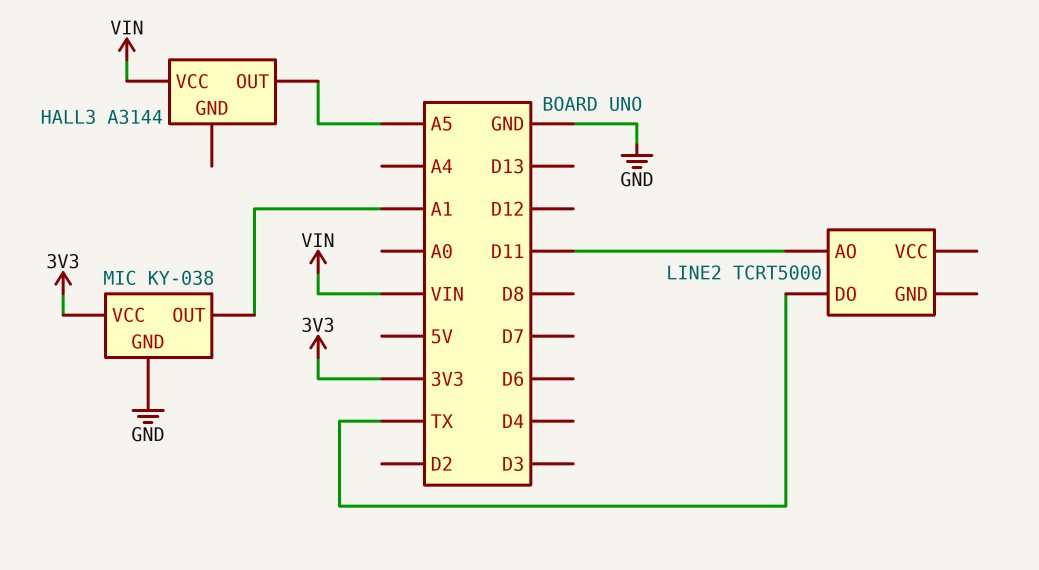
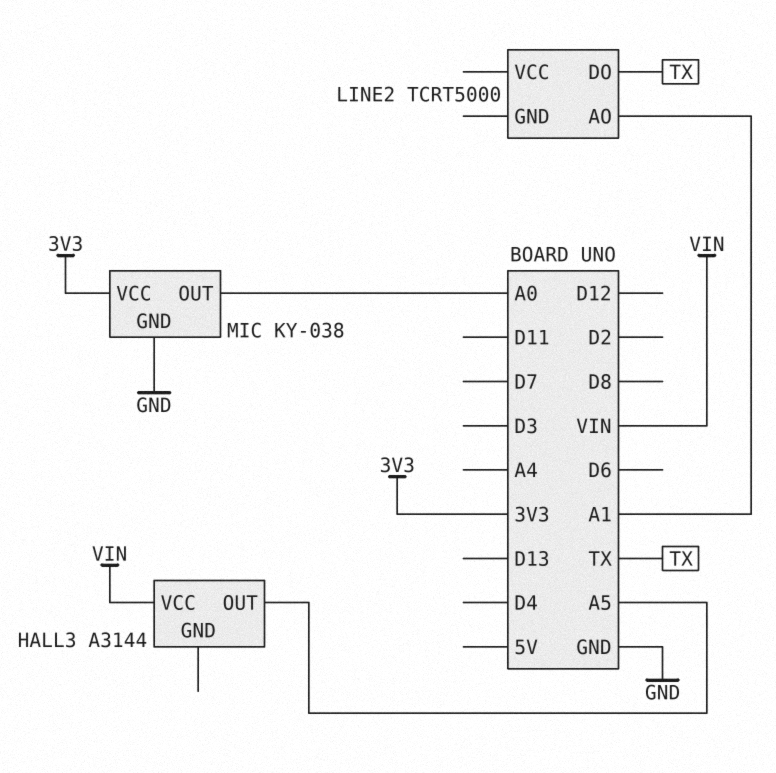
LINE2 pin AO: D11 -> A1
MIC pin OUT: A1 -> A0

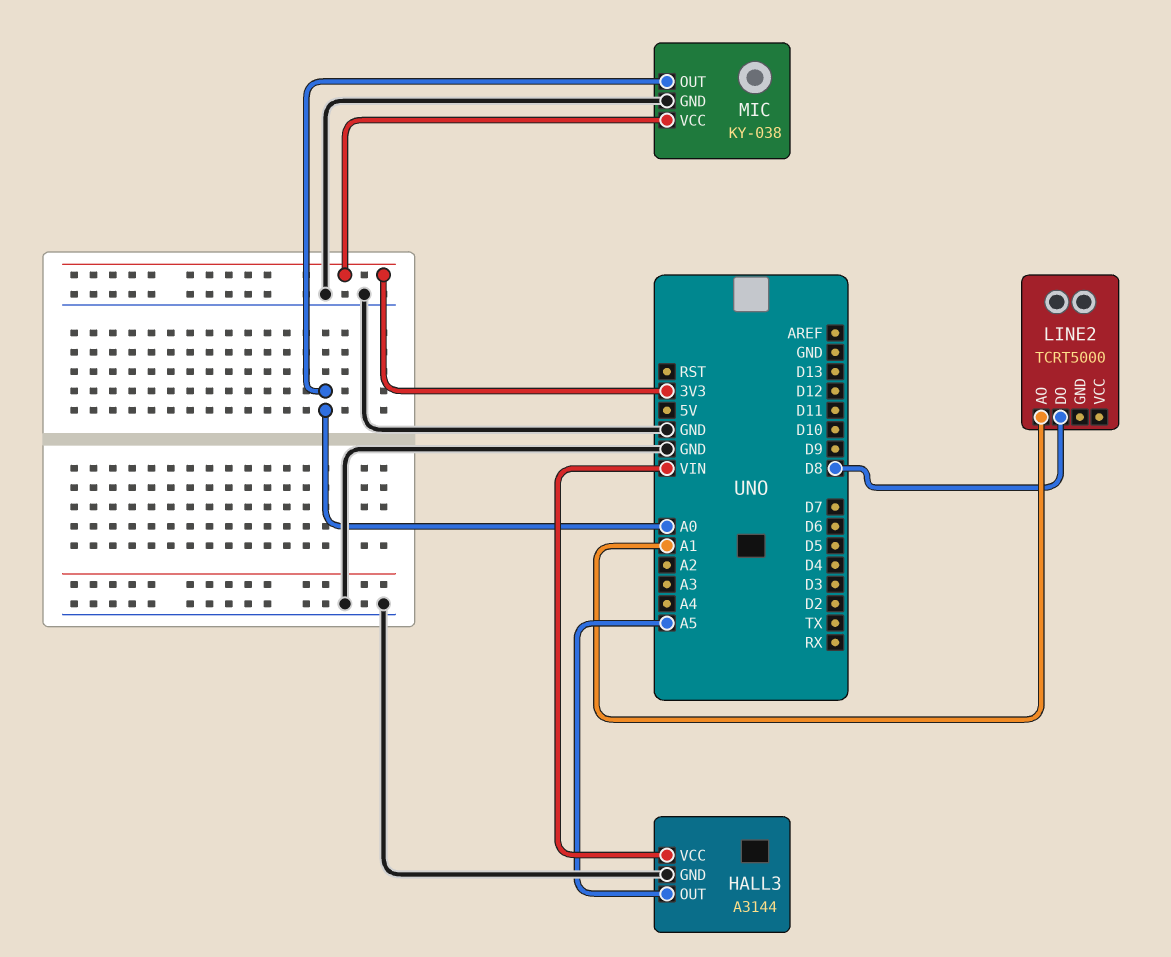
HALL3 pin GND: none -> GND
LINE2 pin DO: TX -> D8

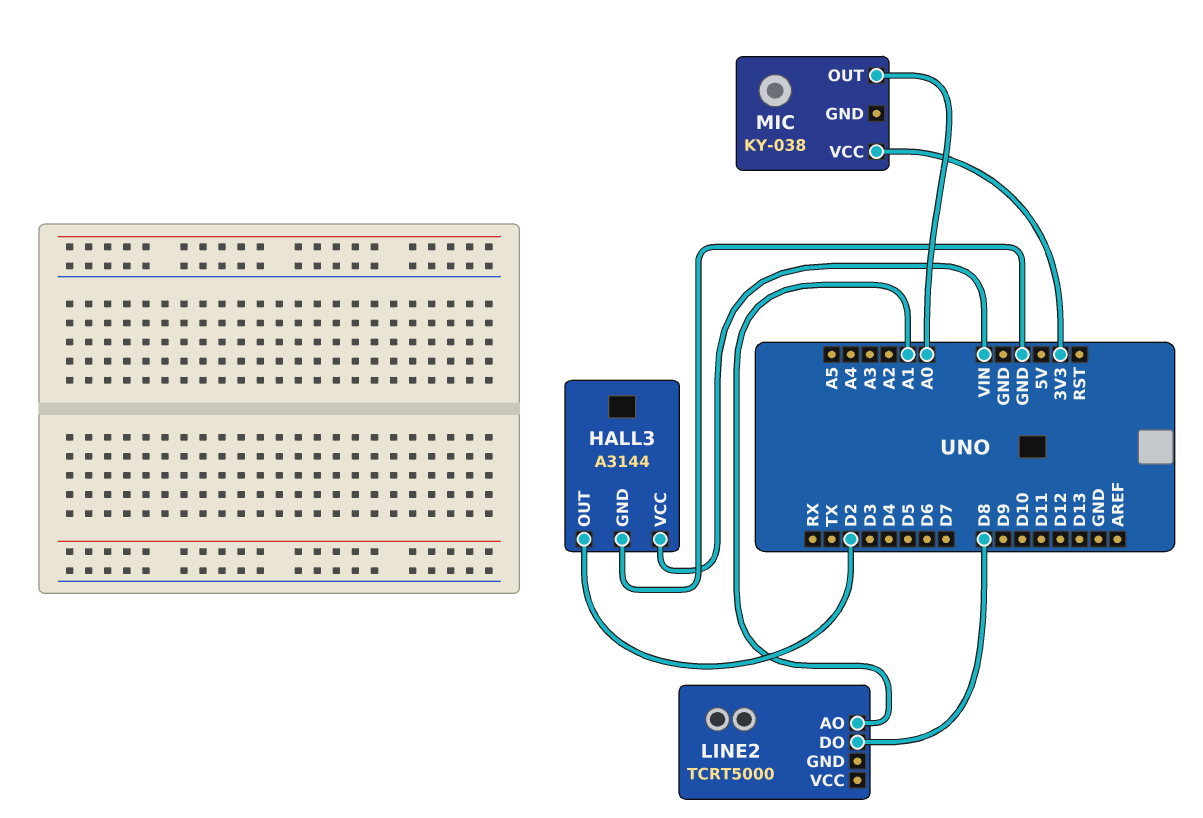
HALL3 pin OUT: A5 -> D2
MIC pin GND: GND -> none

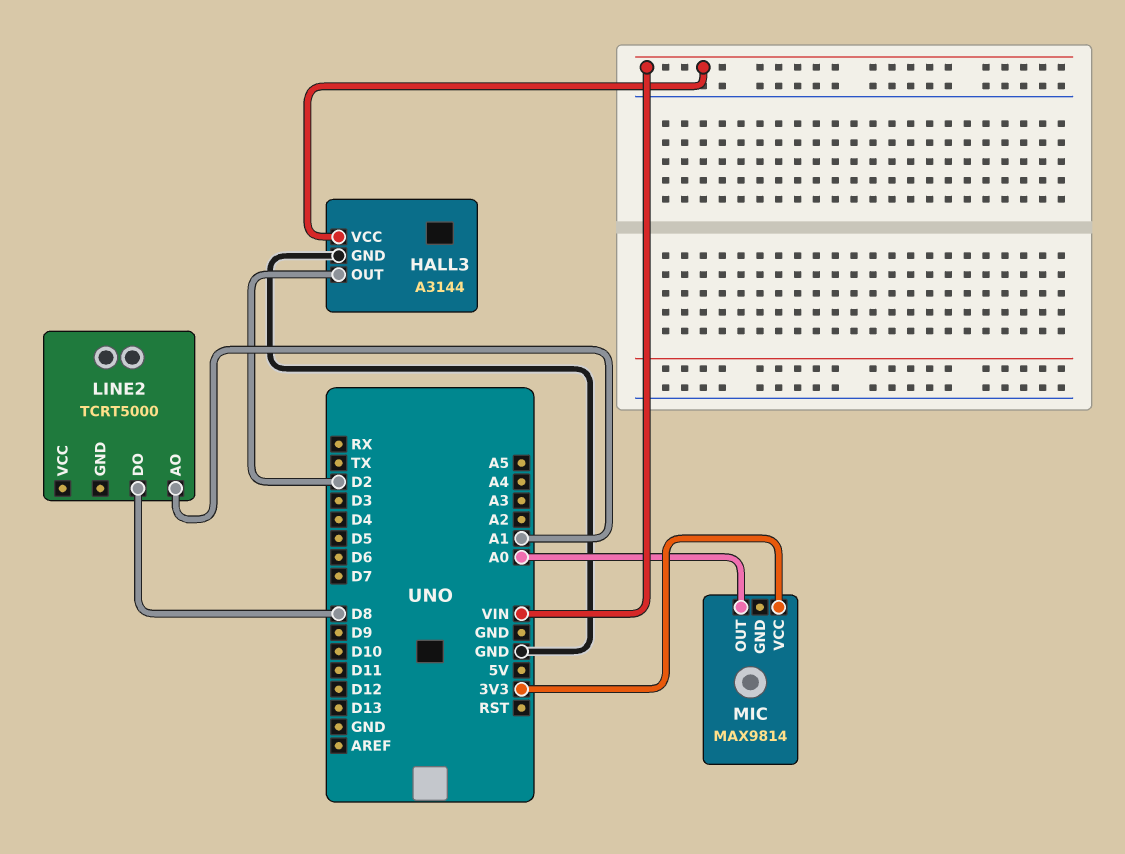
MIC: KY-038 -> MAX9814

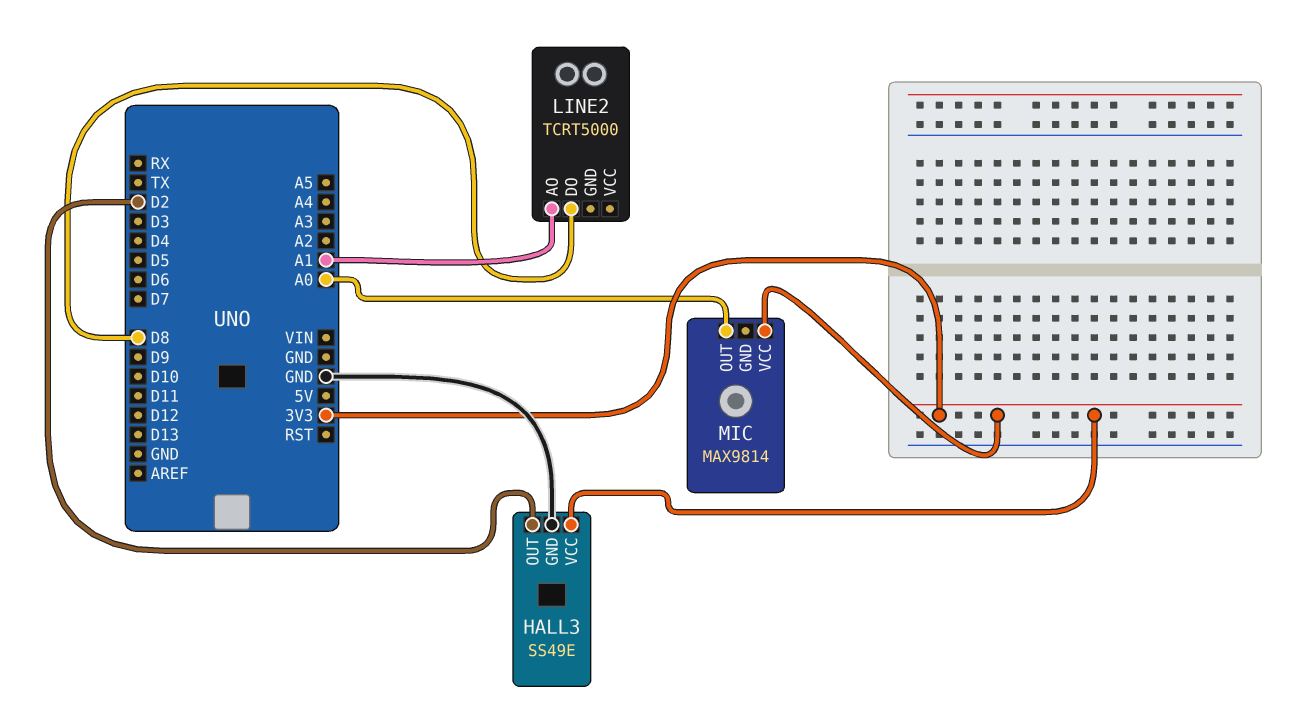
HALL3: A3144 -> SS49E
HALL3 pin VCC: VIN -> 3V3

